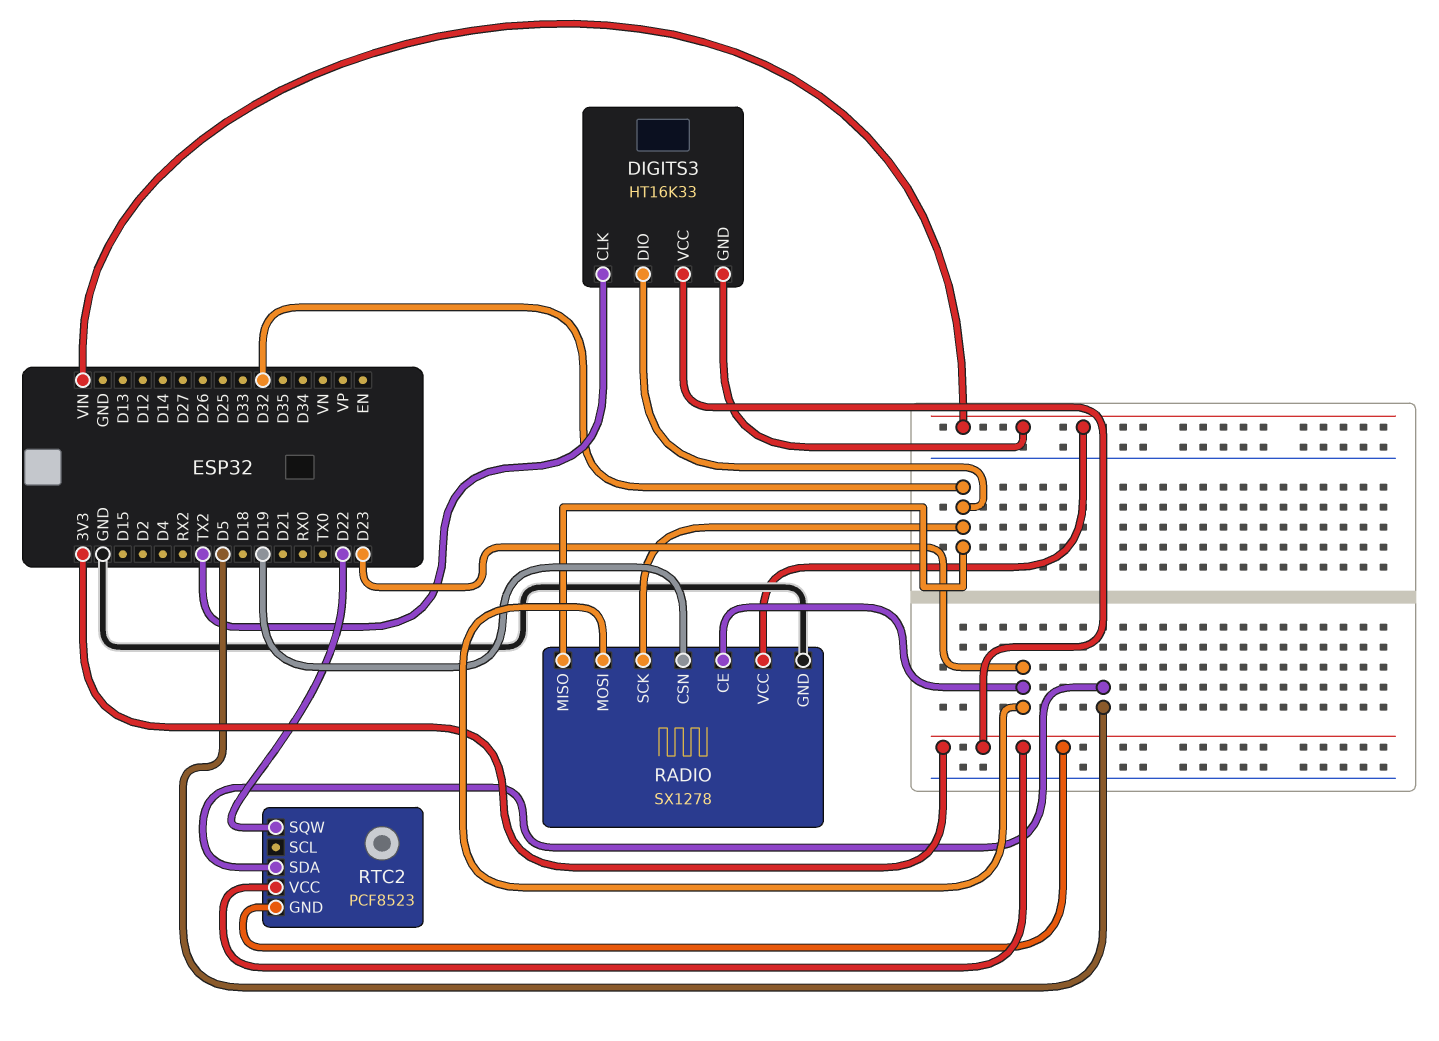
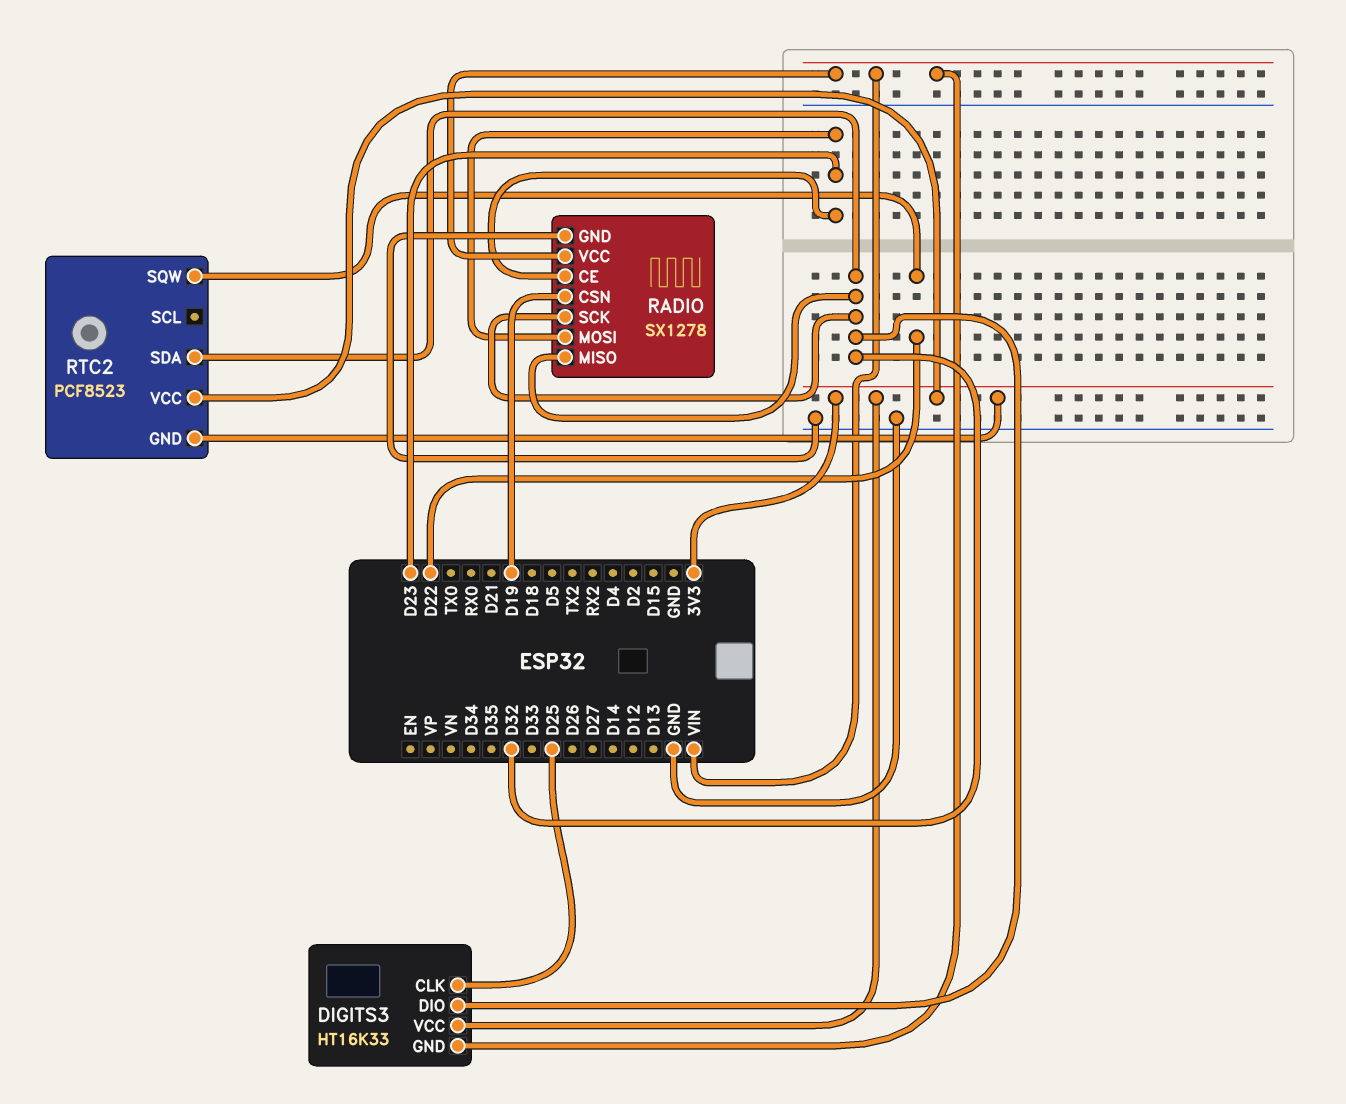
DIGITS3 pin CLK: TX2 -> D25
RTC2 pin SDA: D5 -> D32

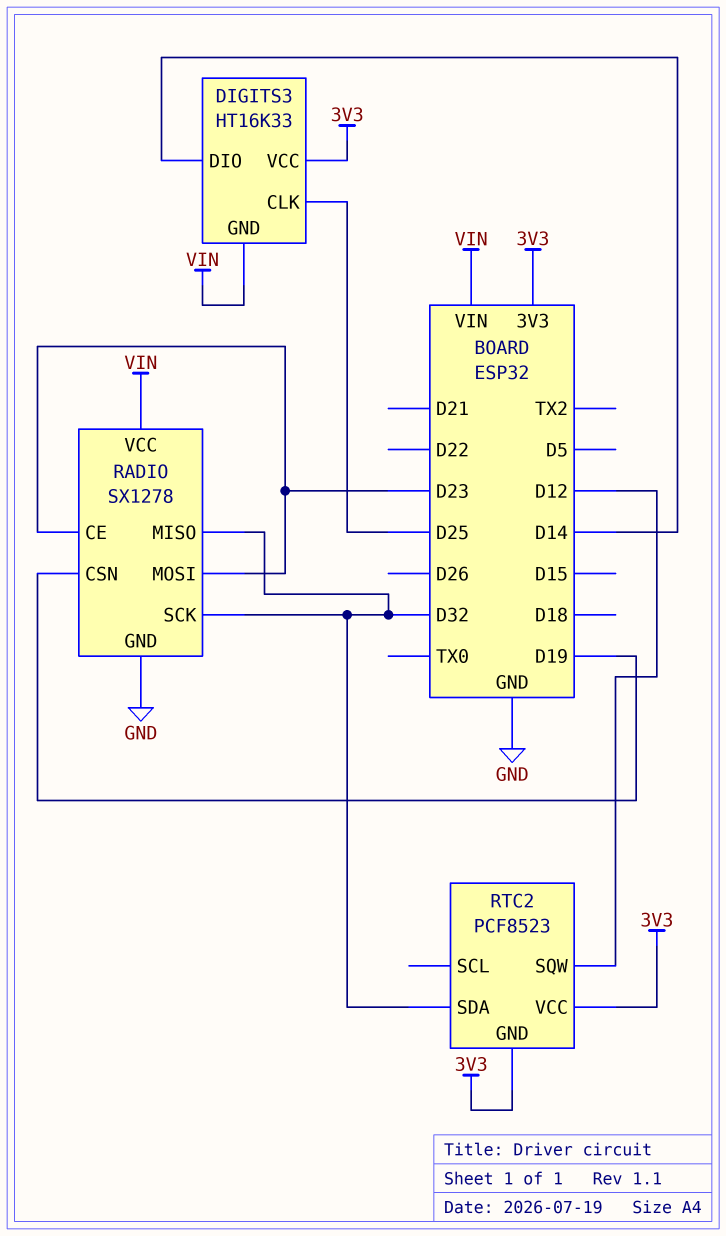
DIGITS3 pin DIO: D32 -> D14
RTC2 pin SQW: D22 -> D12

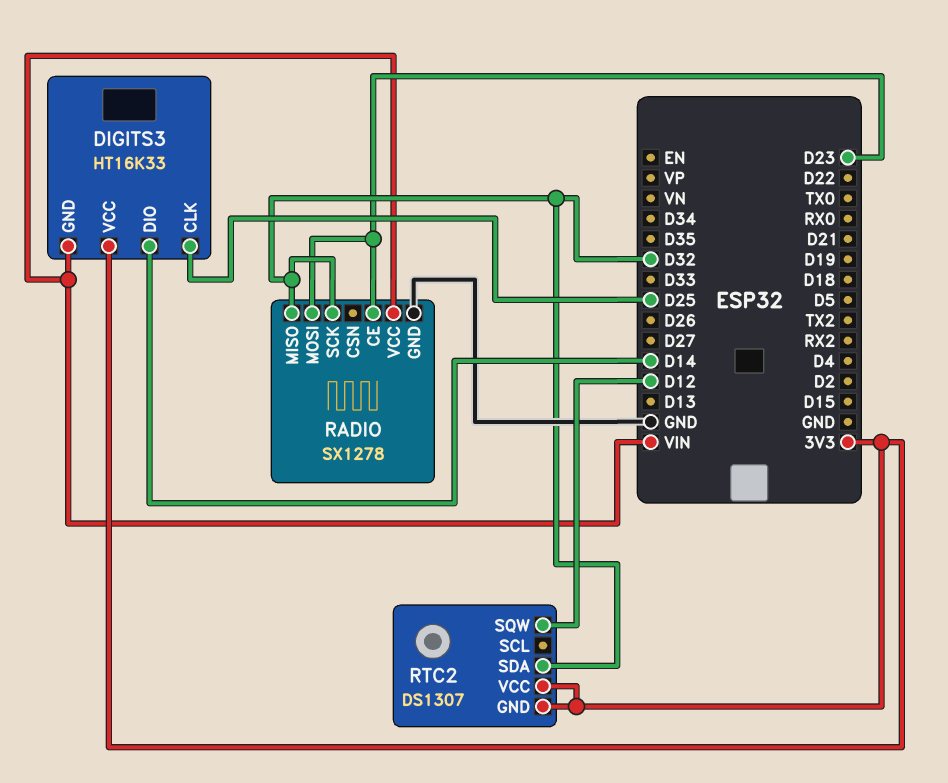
RADIO pin CSN: D19 -> none
RTC2: PCF8523 -> DS1307

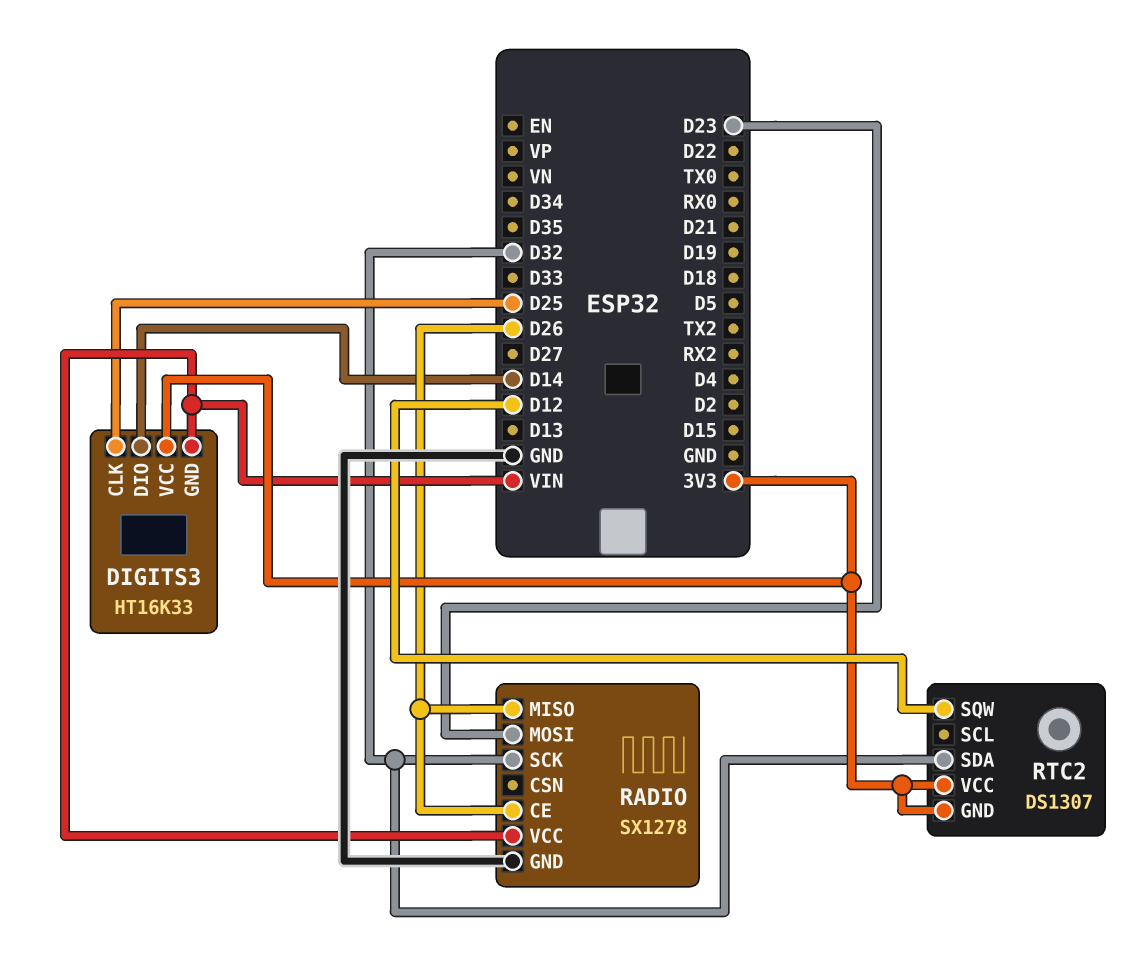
RADIO pin CE: D23 -> D26
RADIO pin MISO: D32 -> D26

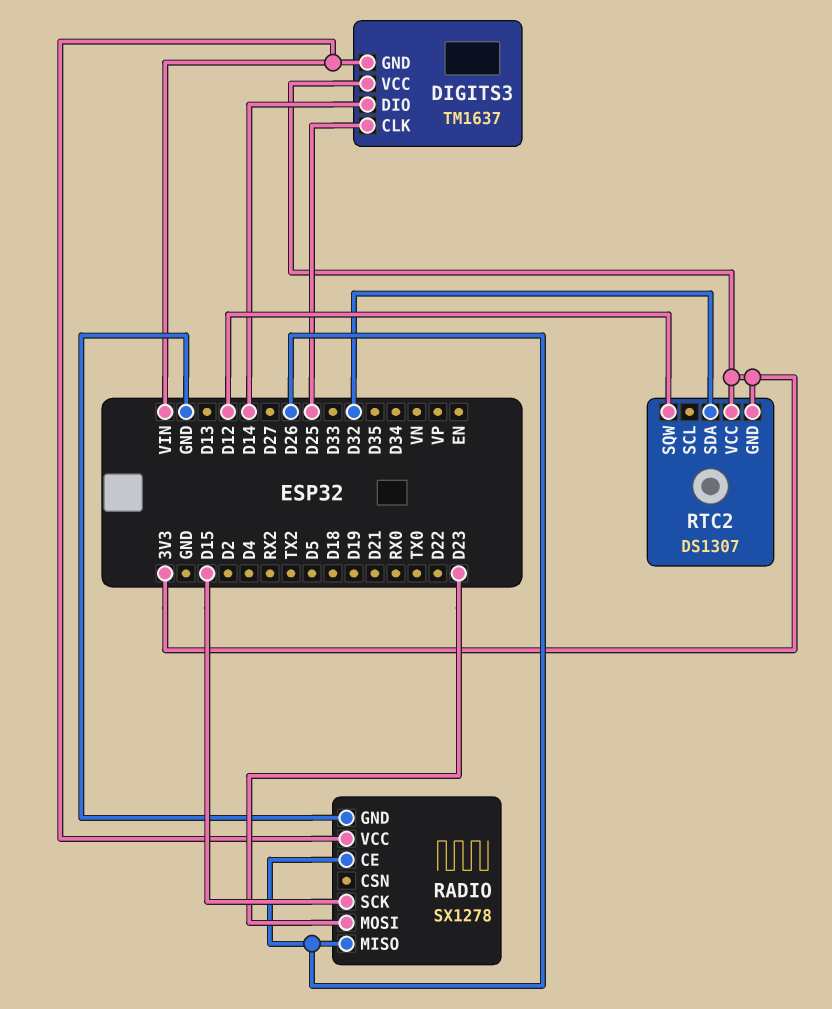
DIGITS3: HT16K33 -> TM1637
RADIO pin SCK: D32 -> D15

